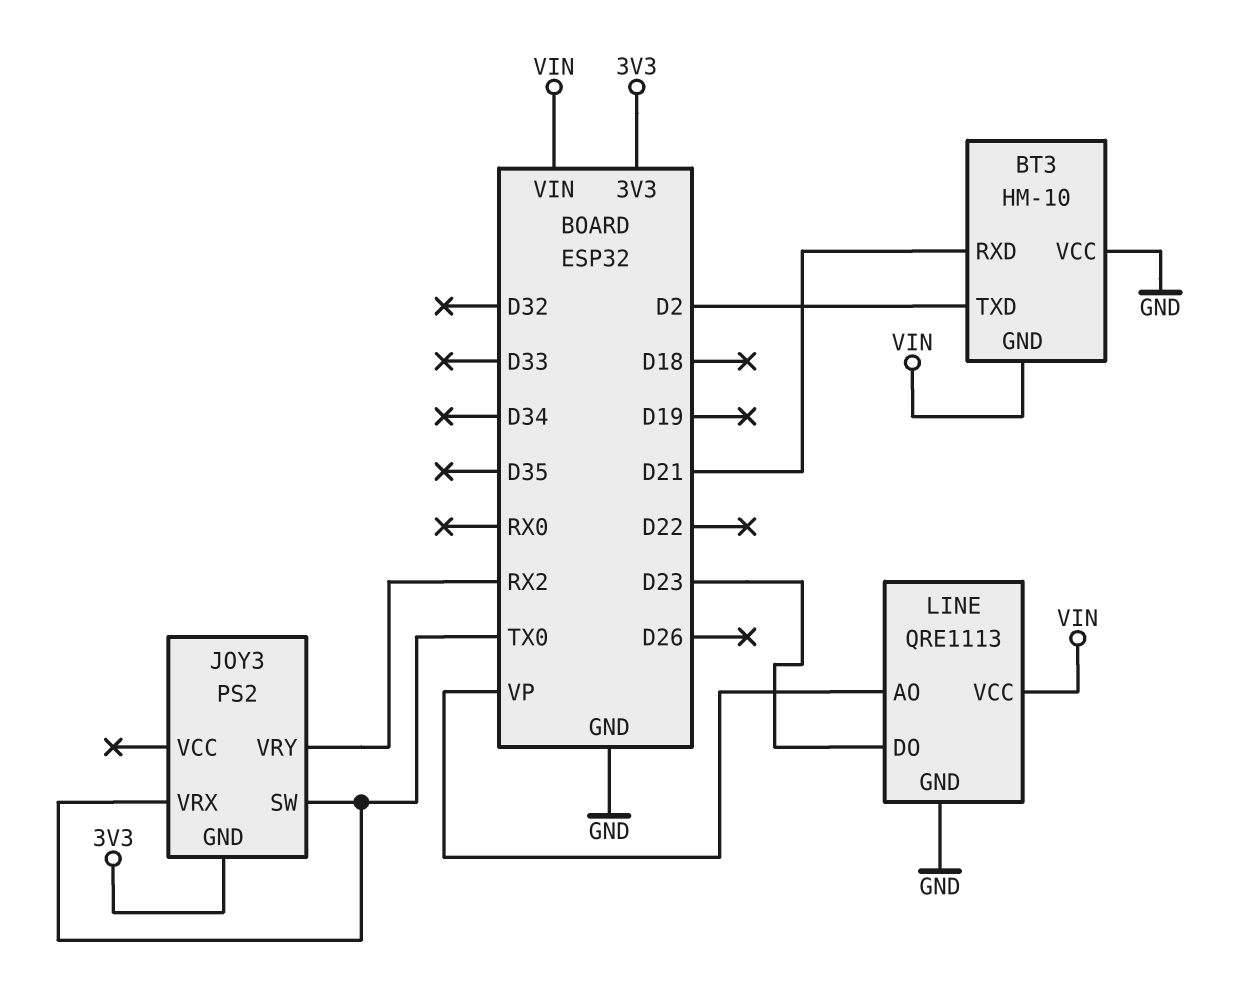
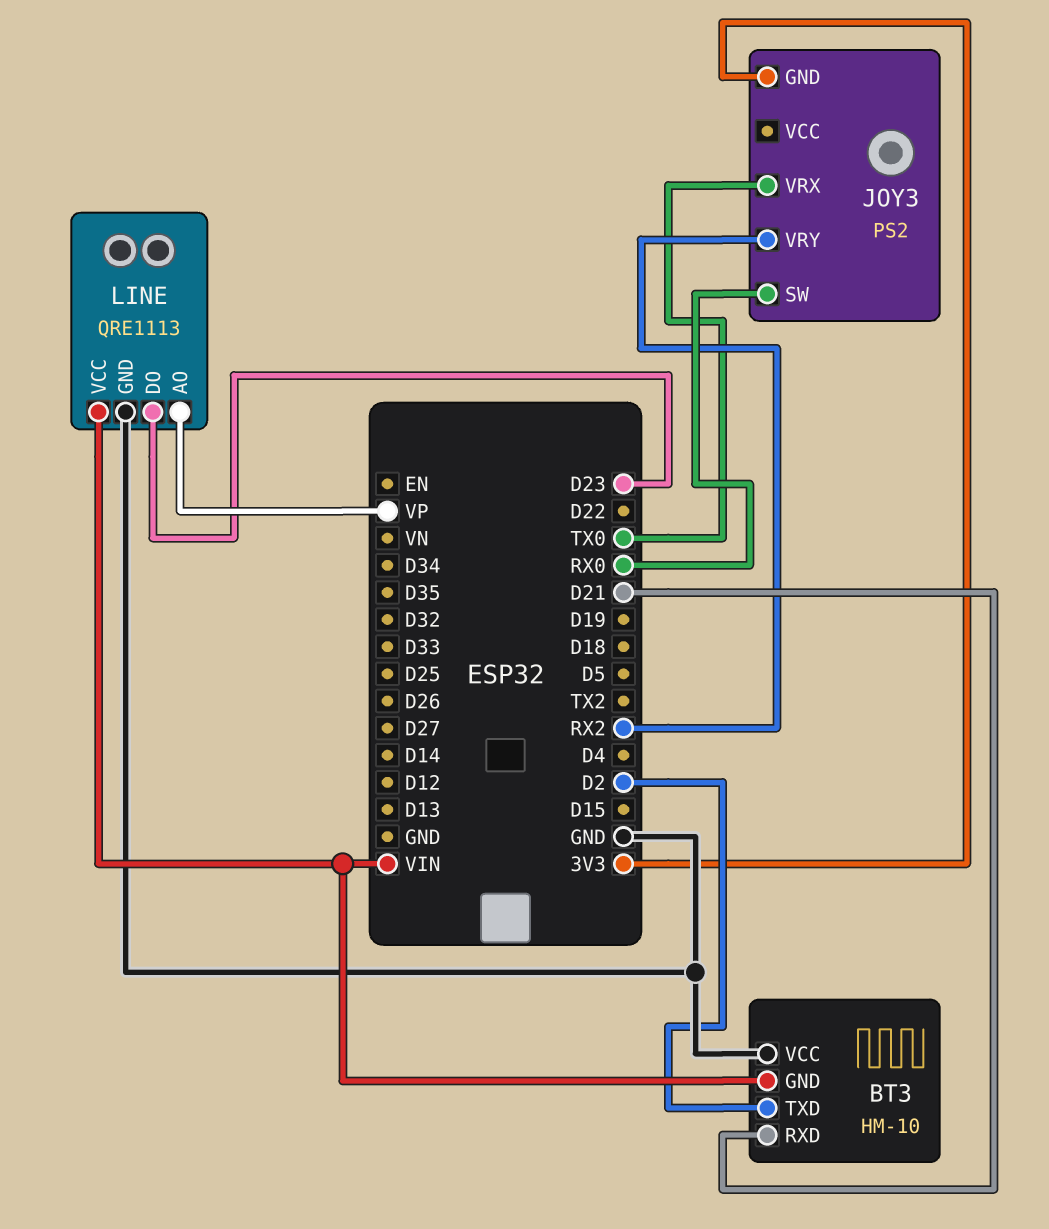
JOY3 pin SW: TX0 -> RX0

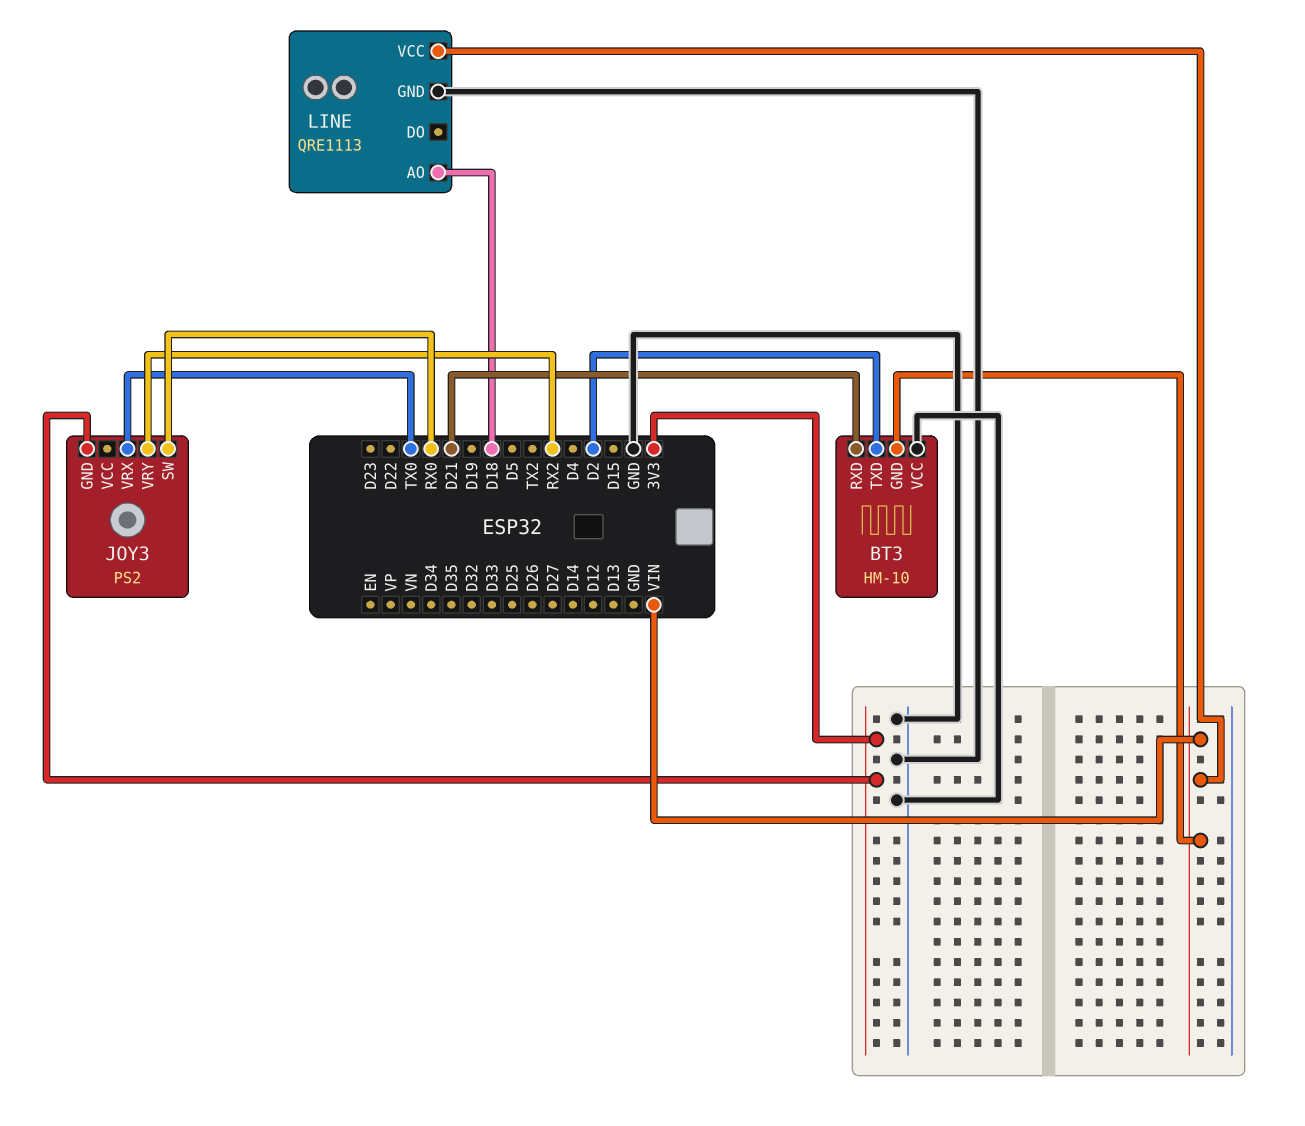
LINE pin AO: VP -> D18
LINE pin DO: D23 -> none

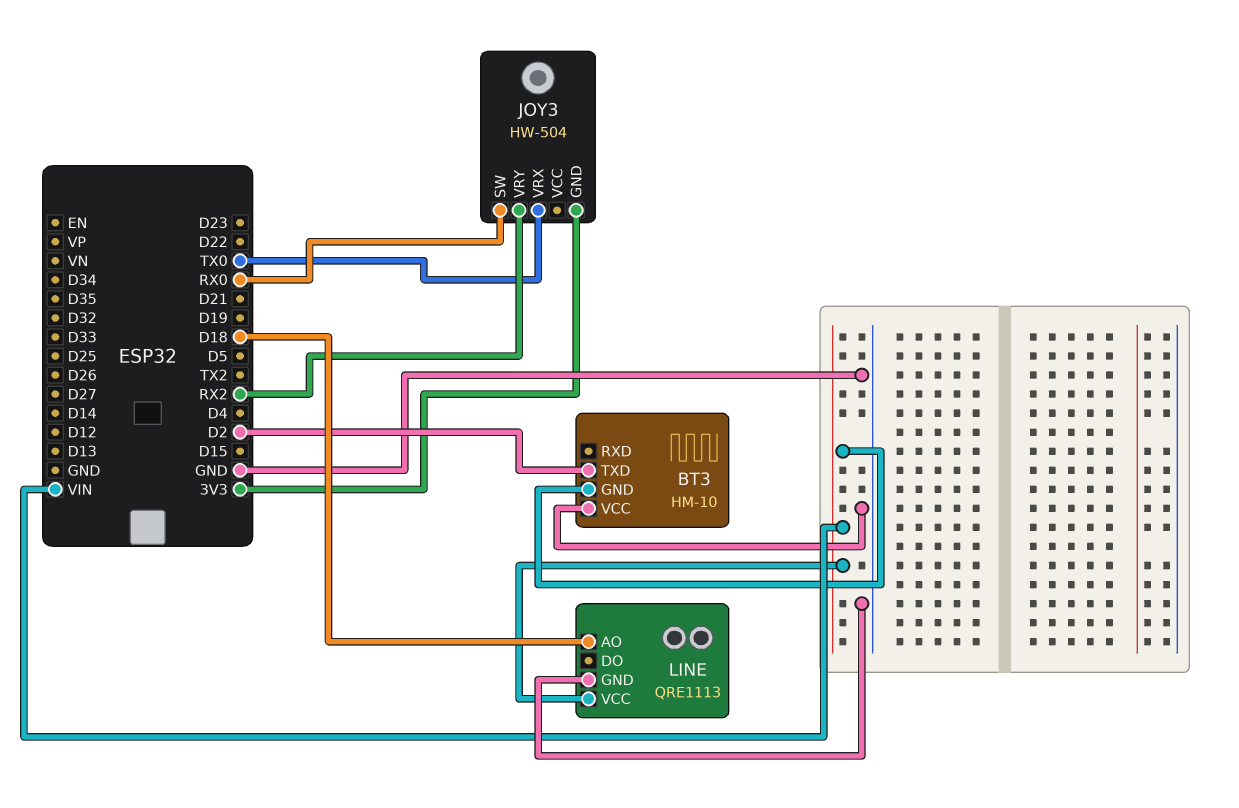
BT3 pin RXD: D21 -> none
JOY3: PS2 -> HW-504

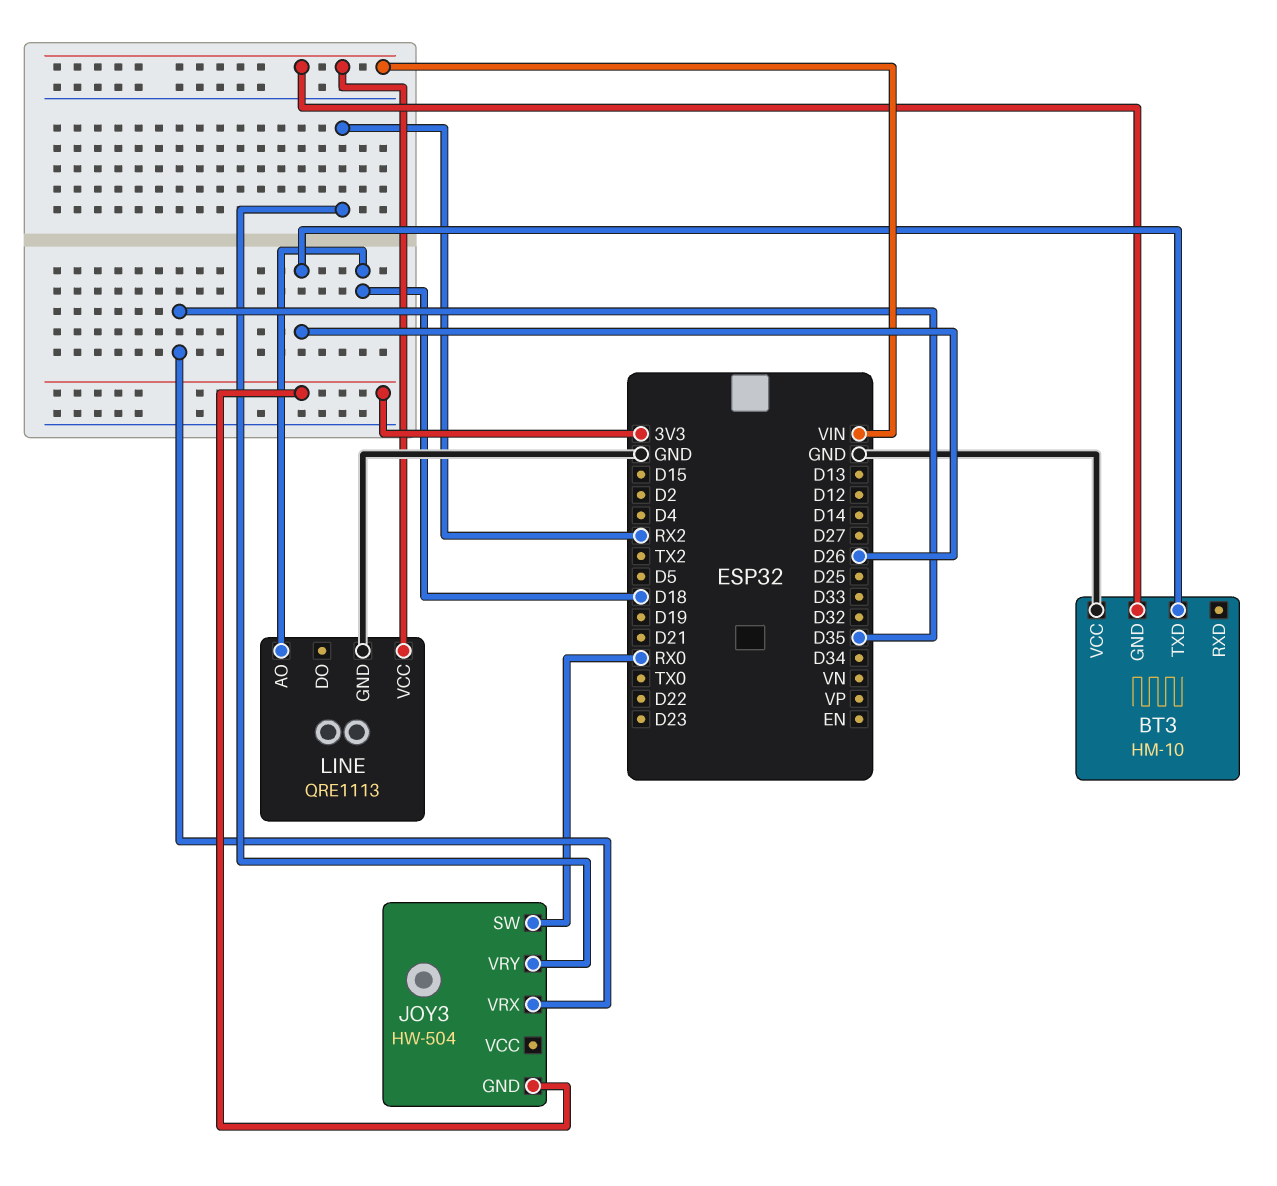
BT3 pin TXD: D2 -> D26
JOY3 pin VRX: TX0 -> D35

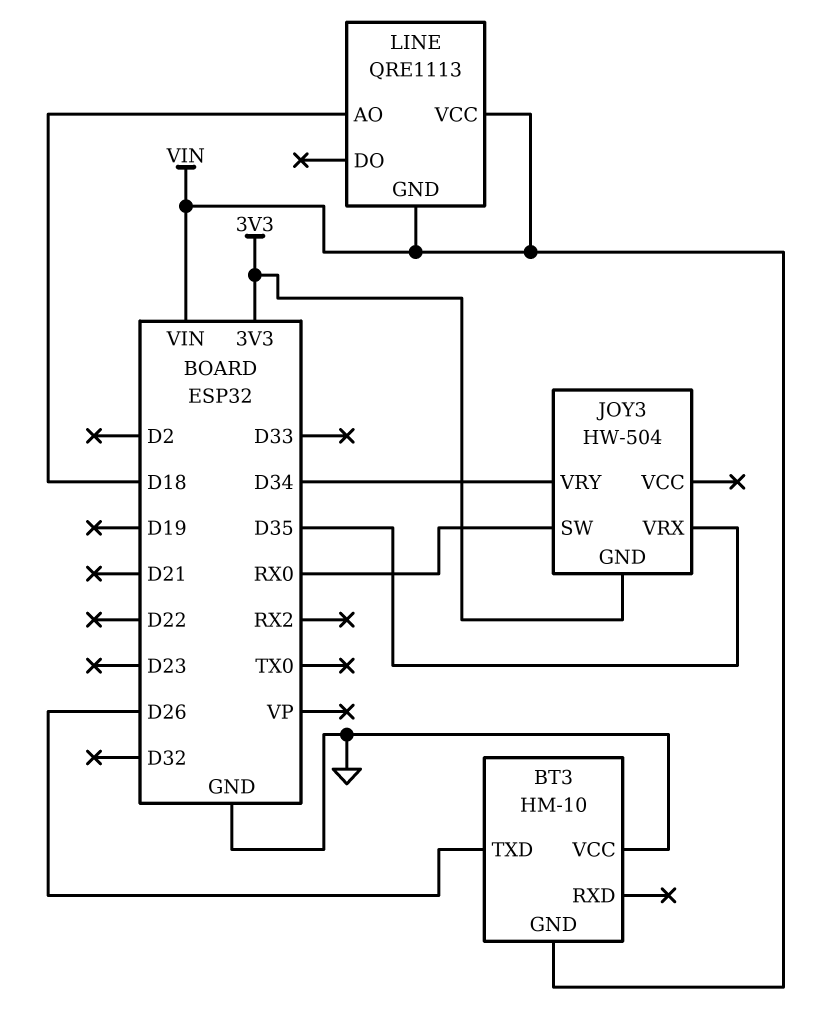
JOY3 pin VRY: RX2 -> D34
LINE pin GND: GND -> VIN

